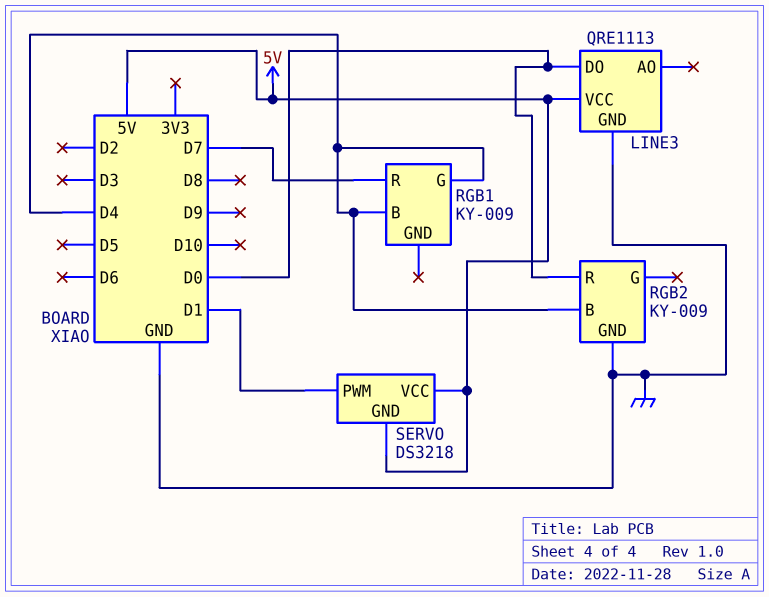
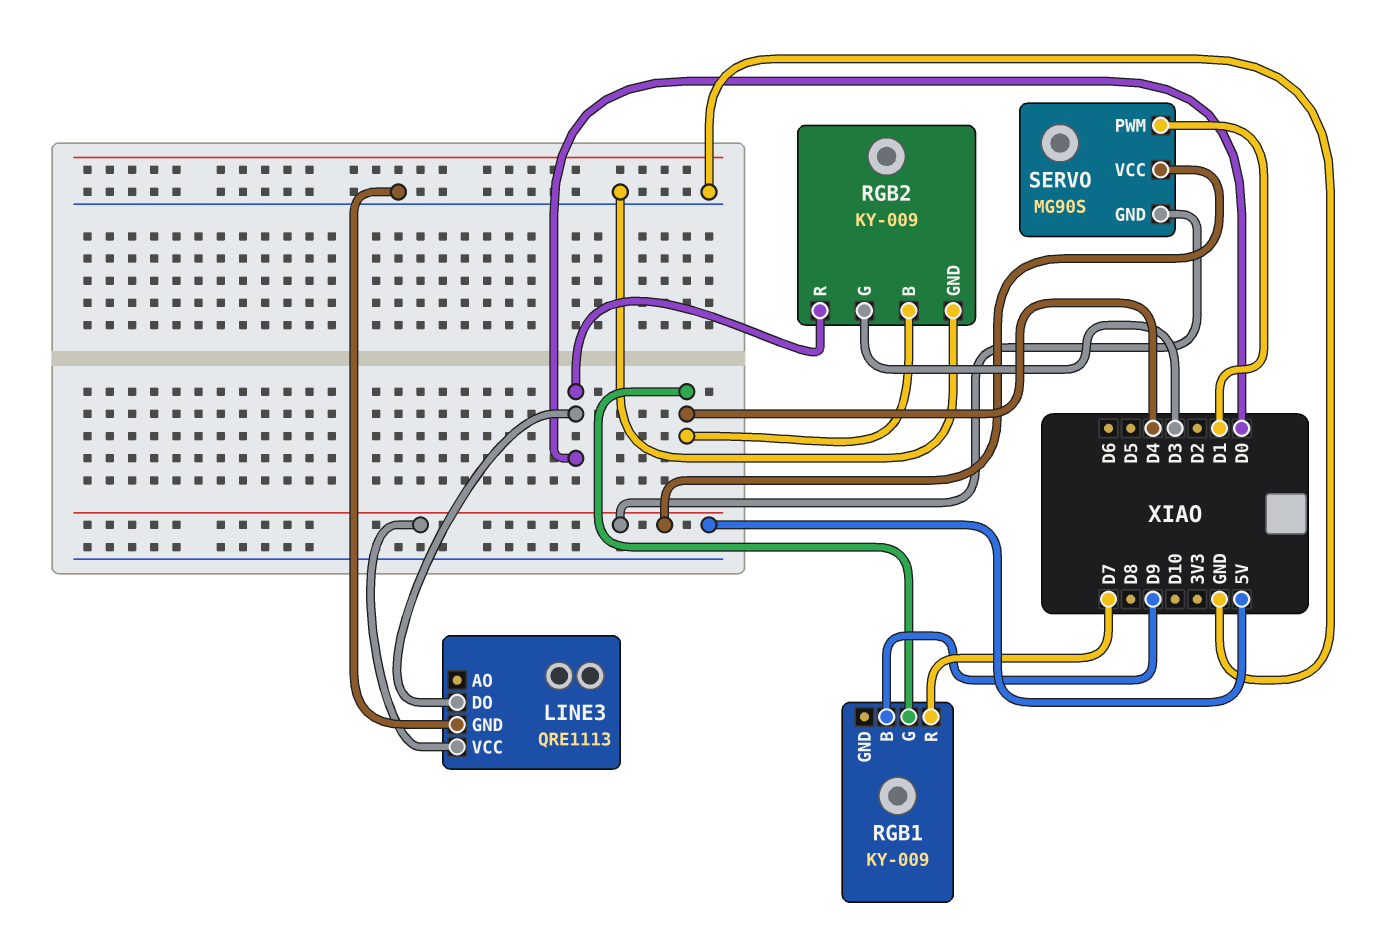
RGB1 pin B: D4 -> D9
RGB2 pin G: none -> D3
SERVO: DS3218 -> MG90S

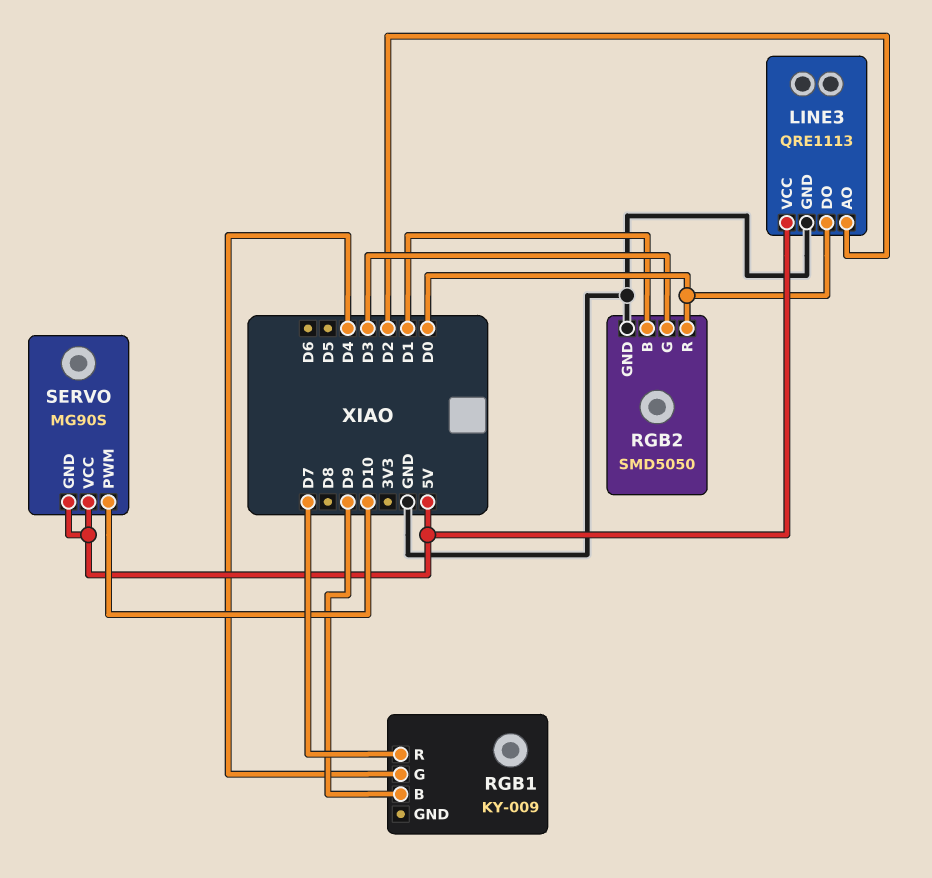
LINE3 pin AO: none -> D2
RGB2: KY-009 -> SMD5050
RGB2 pin B: D4 -> D1
SERVO pin PWM: D1 -> D10

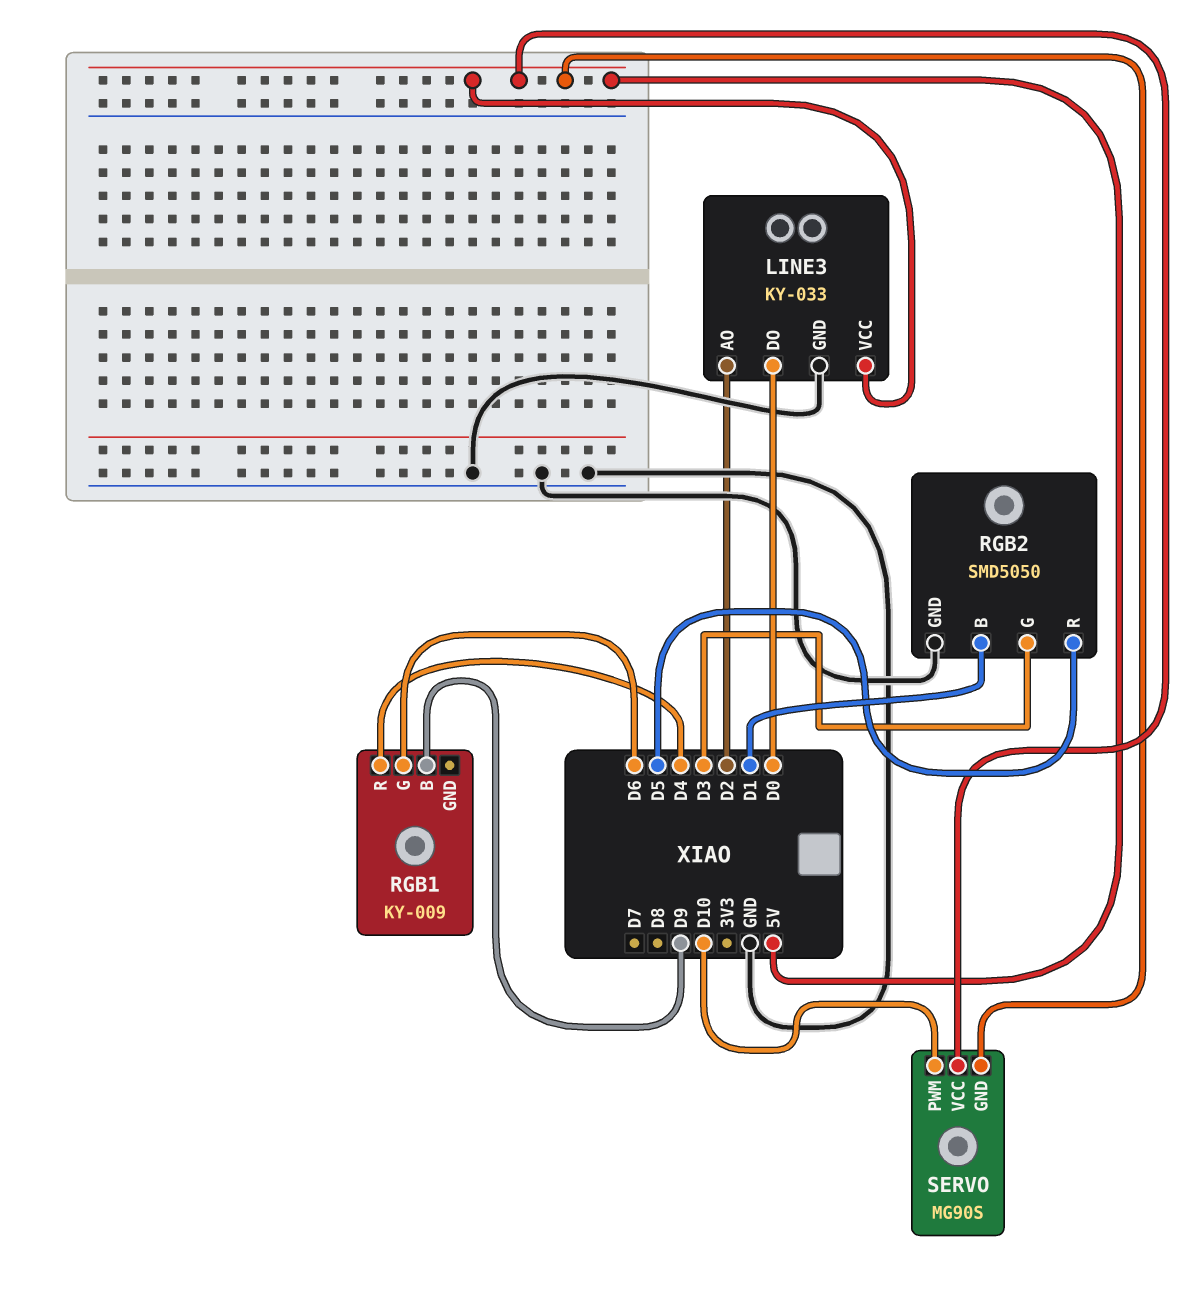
LINE3: QRE1113 -> KY-033
RGB1 pin G: D4 -> D6
RGB1 pin R: D7 -> D4
RGB2 pin R: D0 -> D5

